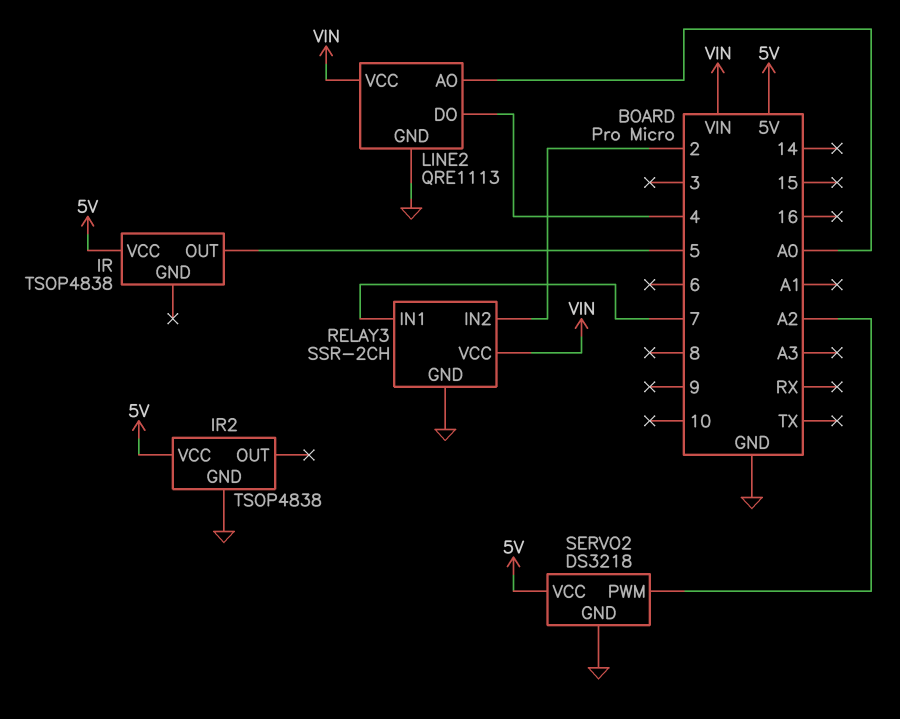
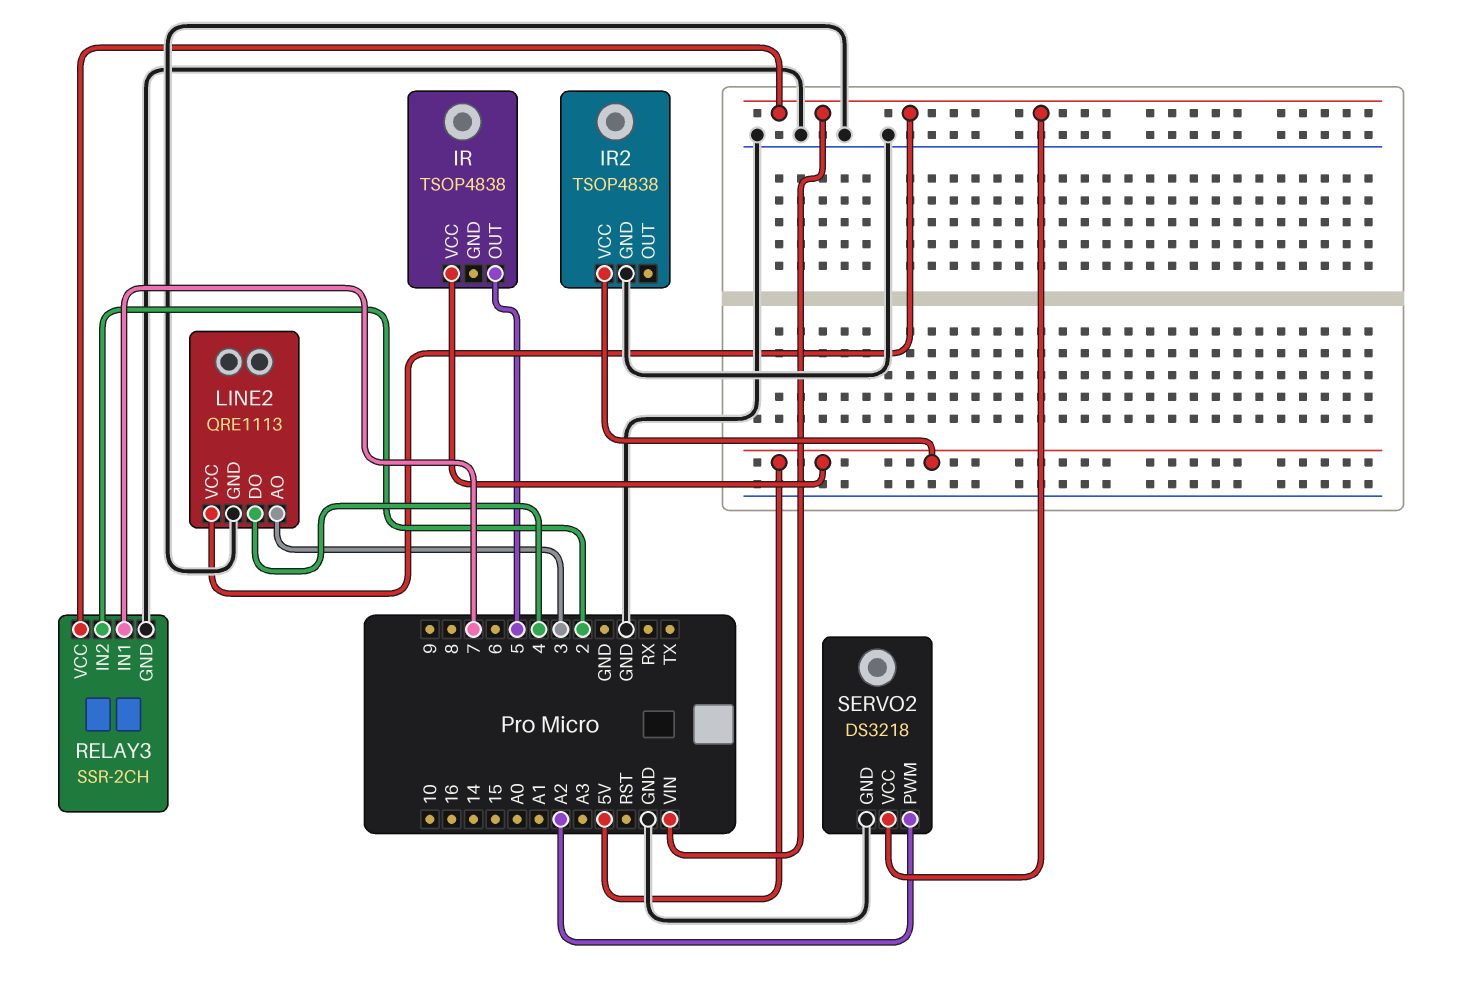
LINE2 pin AO: A0 -> 3
SERVO2 pin VCC: 5V -> VIN

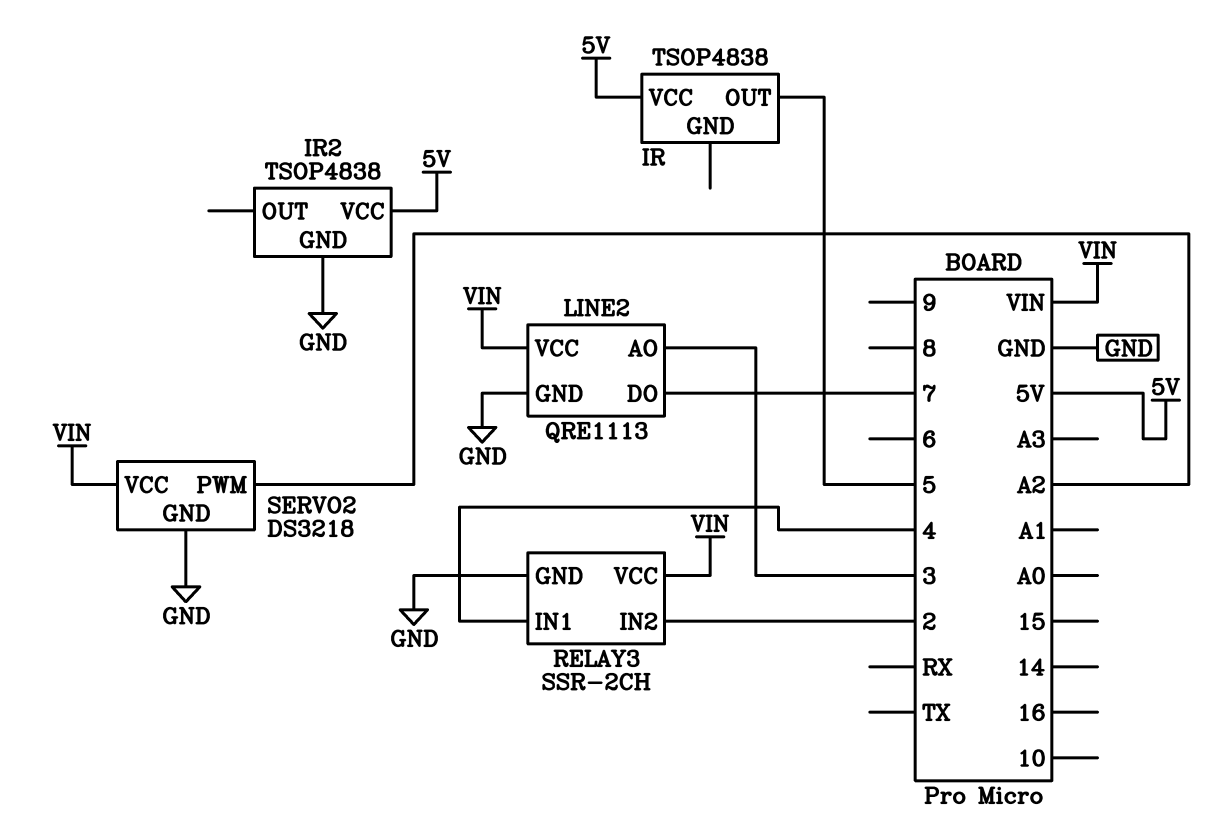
LINE2 pin DO: 4 -> 7
RELAY3 pin IN1: 7 -> 4

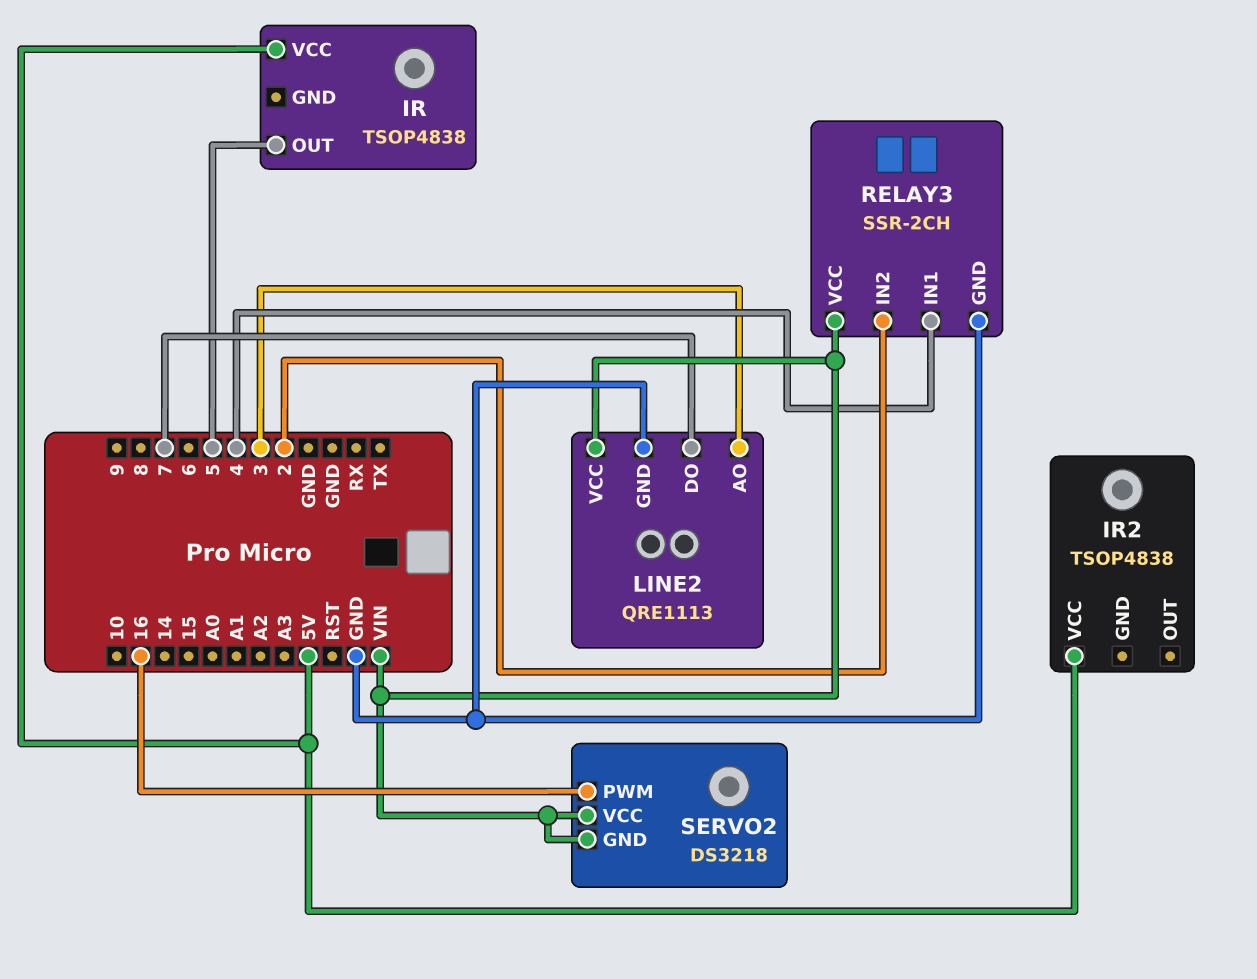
IR2 pin GND: GND -> none
SERVO2 pin GND: GND -> VIN
SERVO2 pin PWM: A2 -> 16

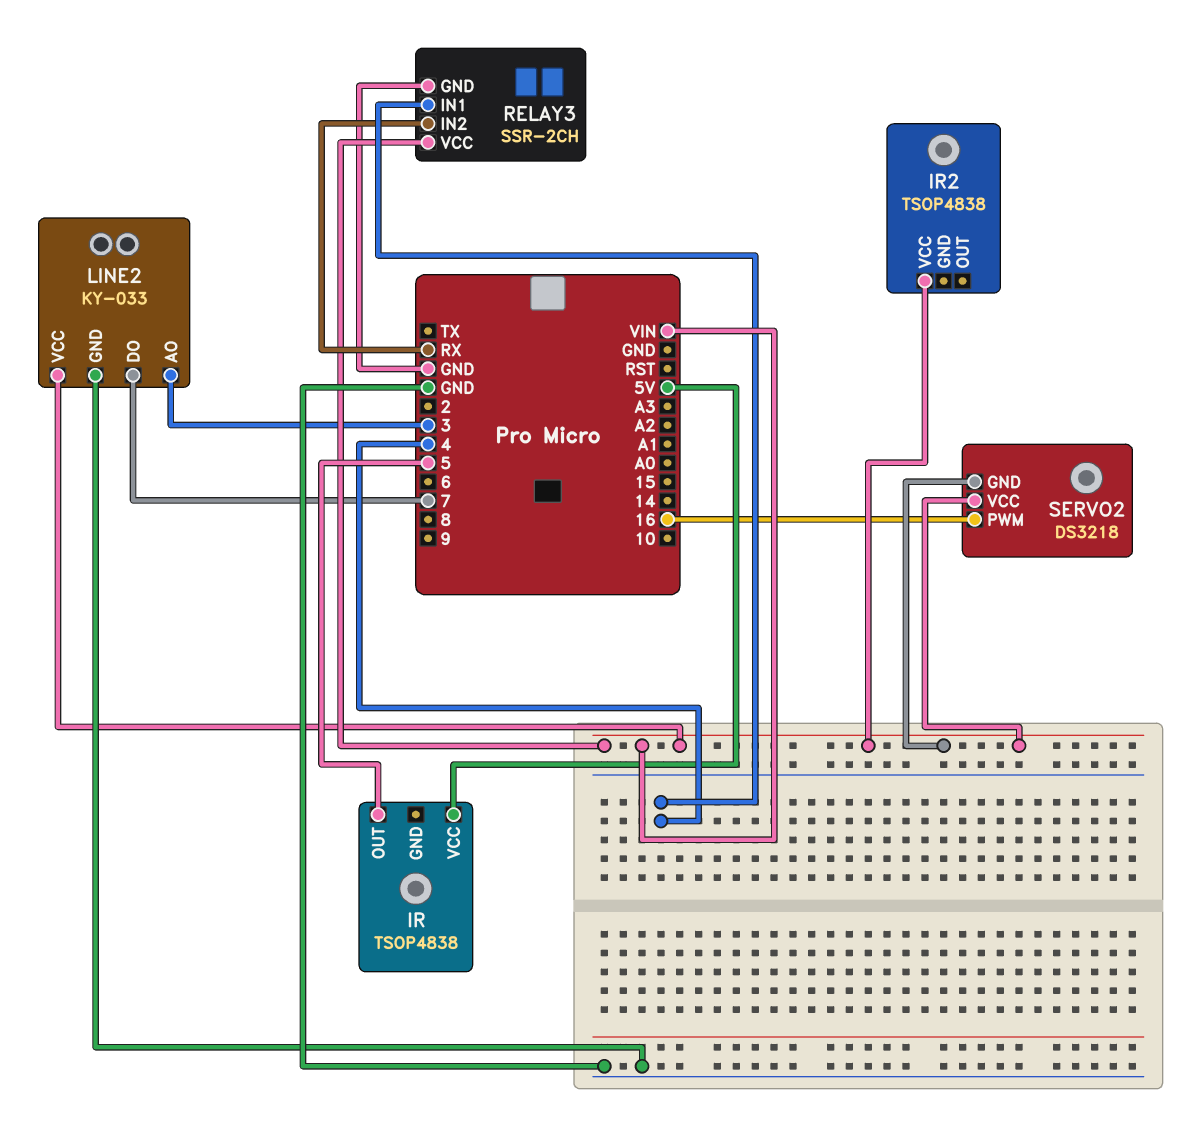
IR2 pin VCC: 5V -> VIN
LINE2: QRE1113 -> KY-033
RELAY3 pin IN2: 2 -> RX

